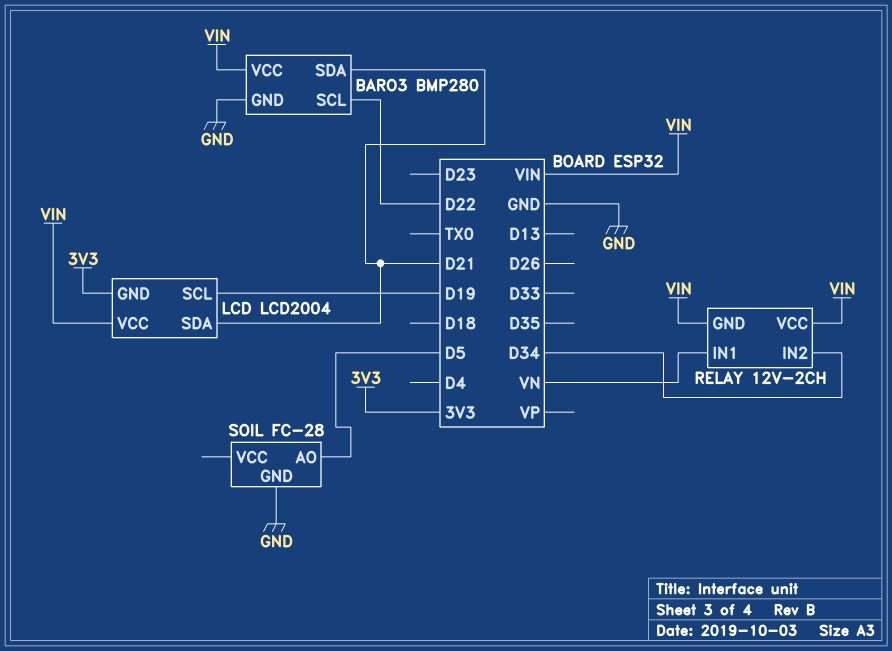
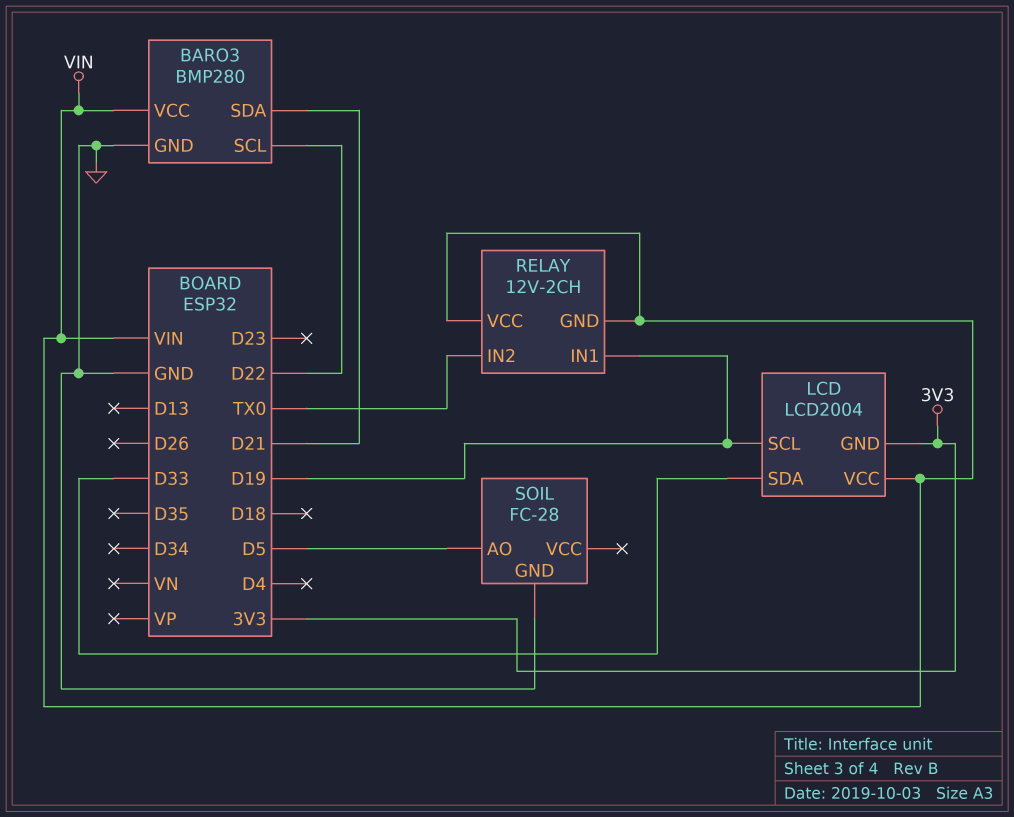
LCD pin SDA: D21 -> D33
RELAY pin IN1: VN -> D19
RELAY pin IN2: D34 -> TX0

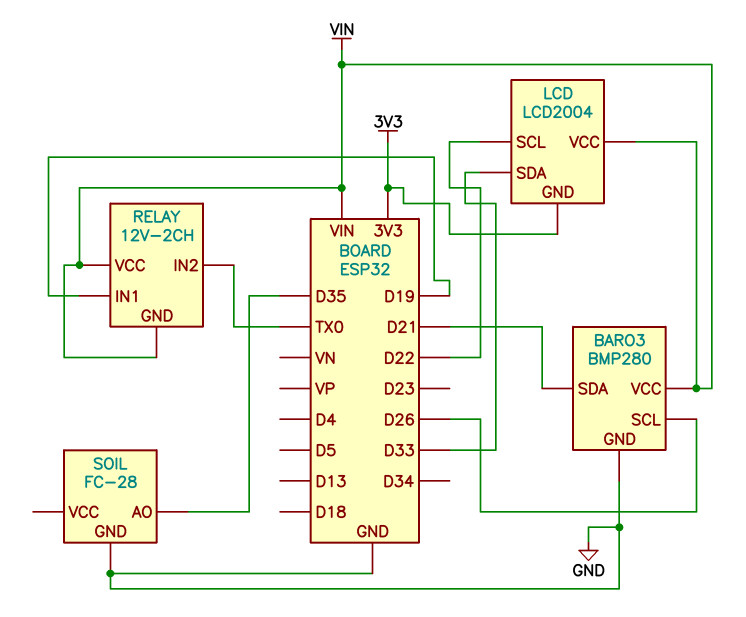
BARO3 pin SCL: D22 -> D26
LCD pin SCL: D19 -> D22
SOIL pin AO: D5 -> D35

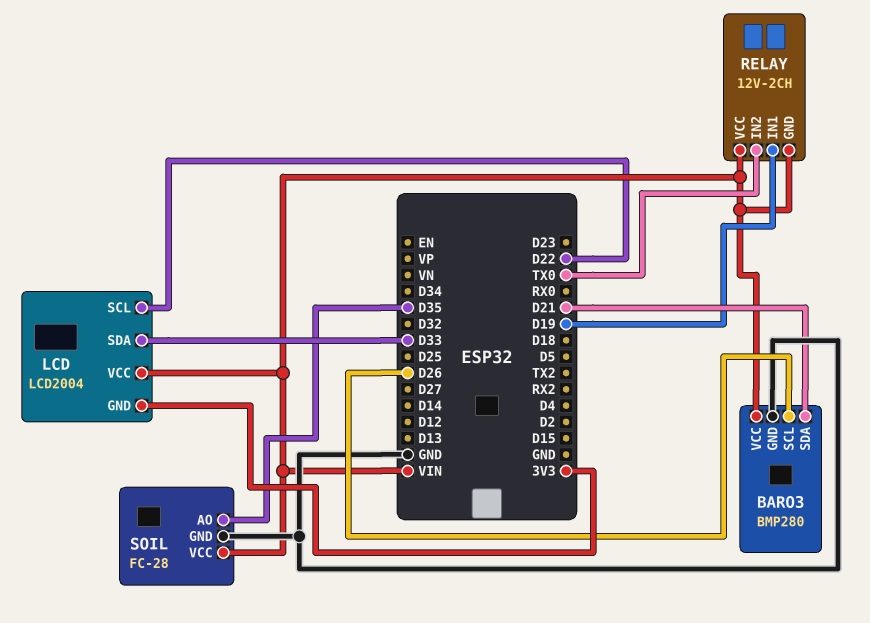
SOIL pin VCC: none -> VIN

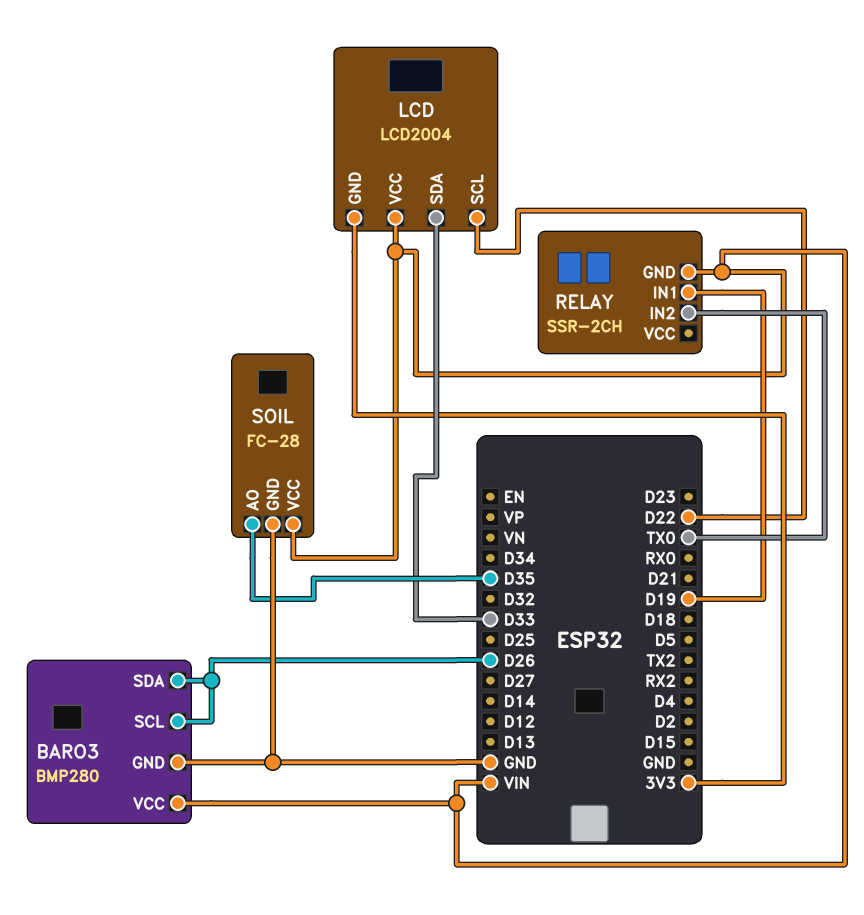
BARO3 pin SDA: D21 -> D26
RELAY: 12V-2CH -> SSR-2CH
RELAY pin VCC: VIN -> none

